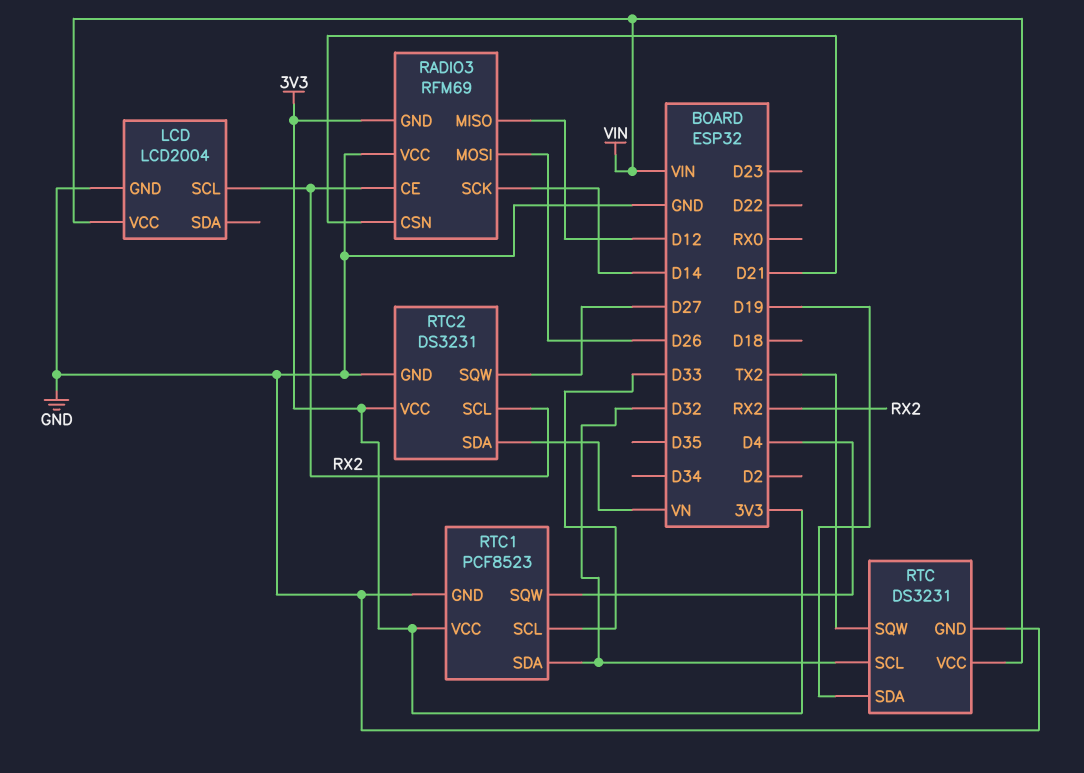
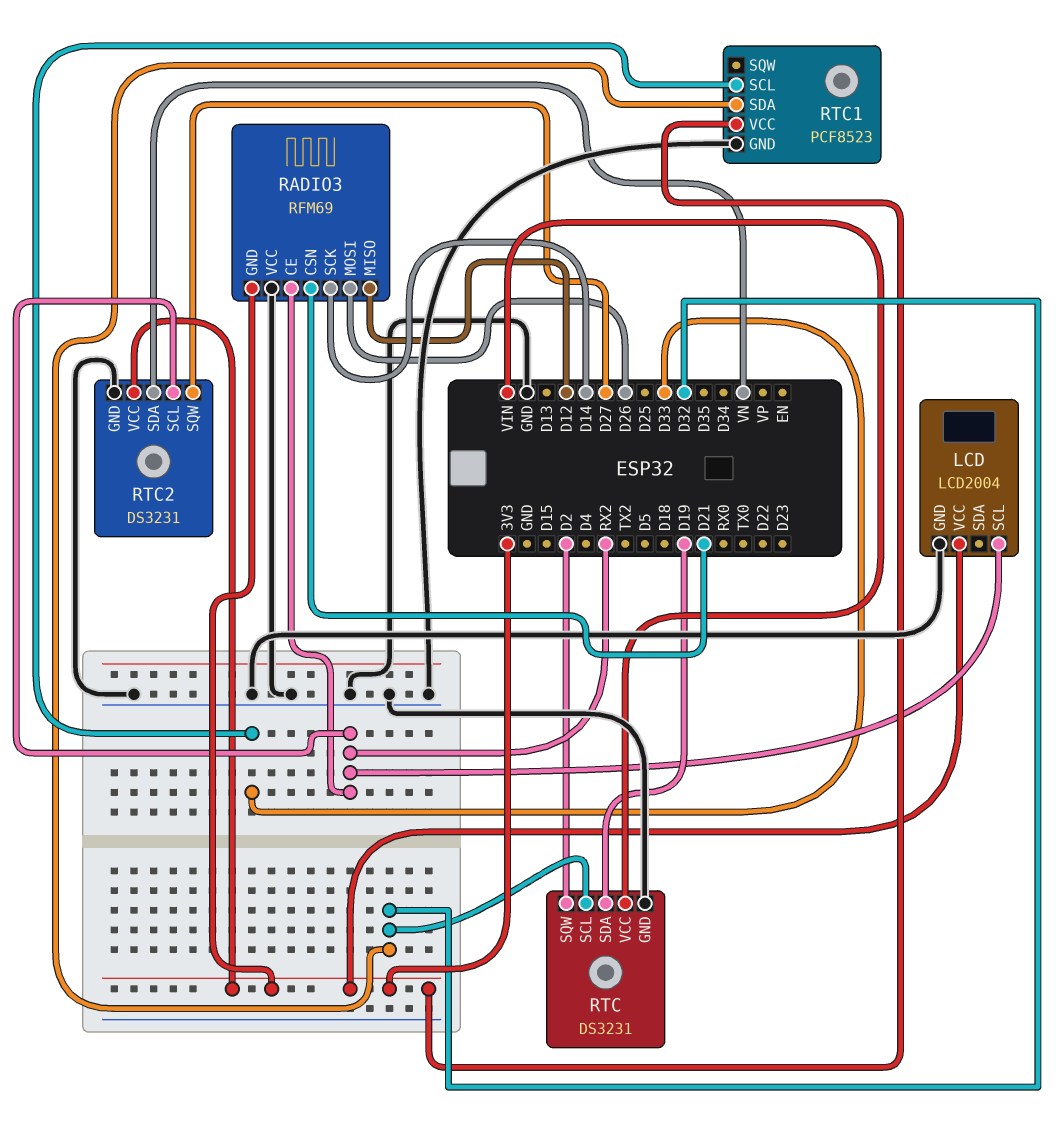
LCD pin VCC: VIN -> 3V3
RTC pin SQW: TX2 -> D2
RTC1 pin SQW: D4 -> none

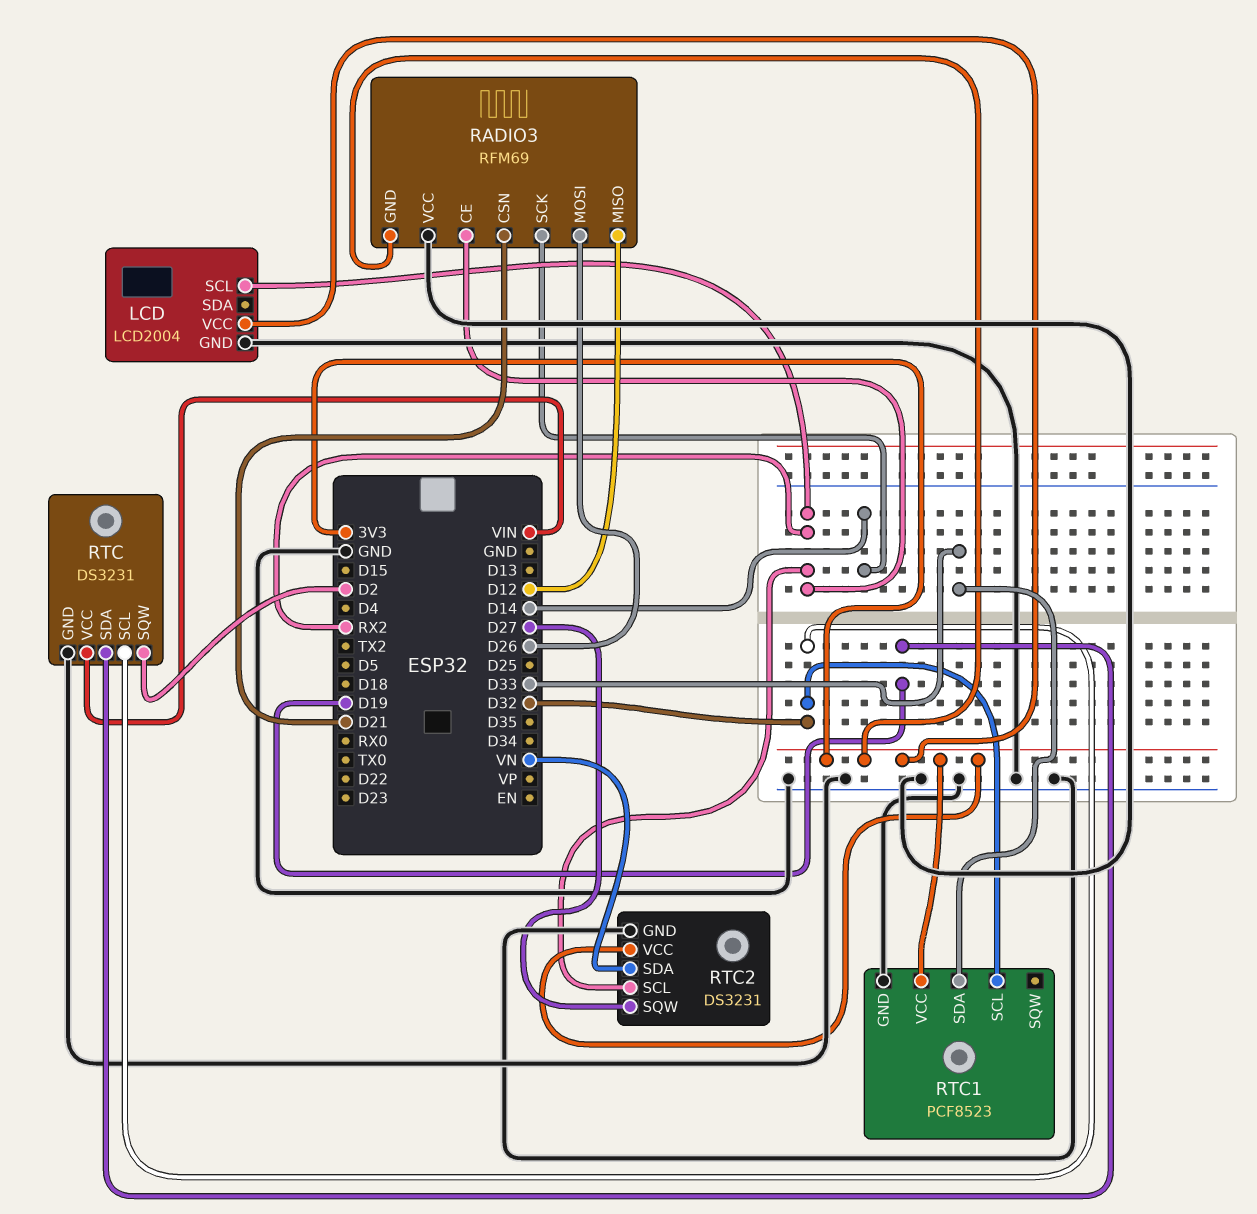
RTC1 pin SCL: D33 -> D32
RTC1 pin SDA: D32 -> D33

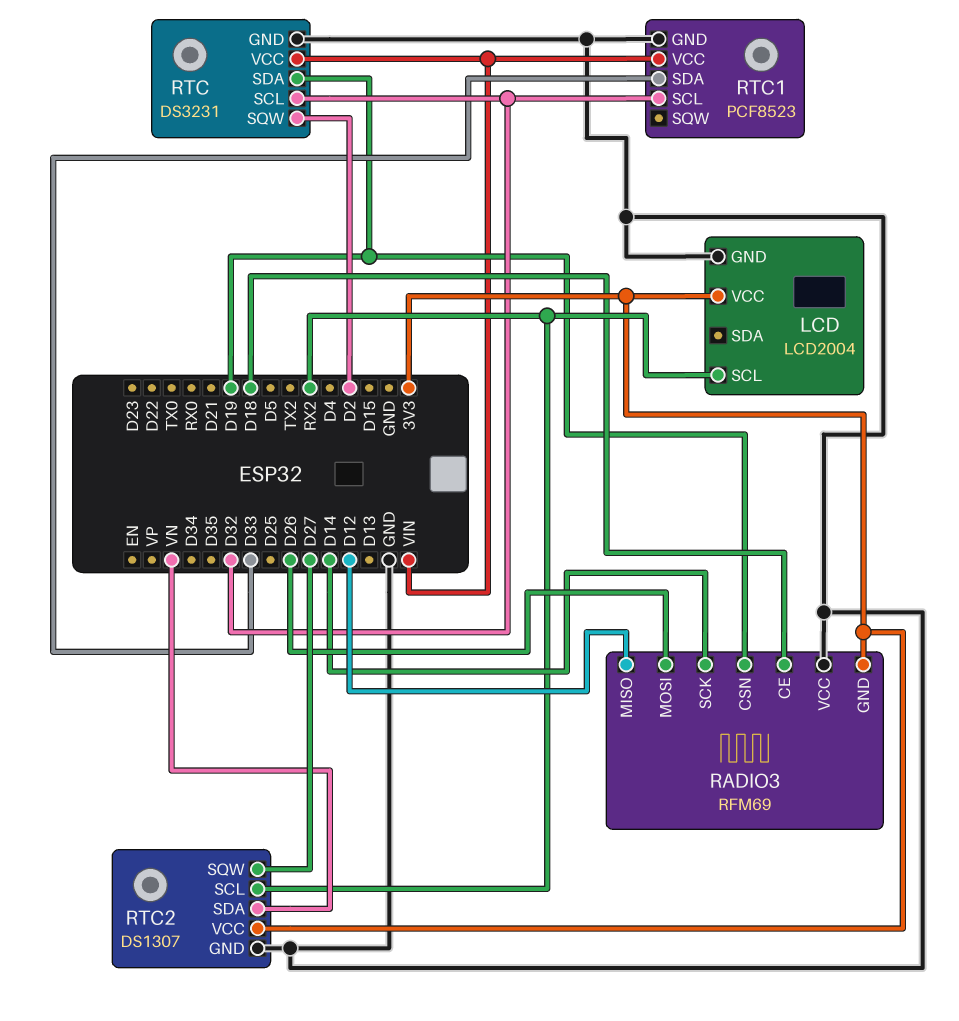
RADIO3 pin CE: RX2 -> D18
RADIO3 pin CSN: D21 -> D19
RTC1 pin VCC: 3V3 -> VIN
RTC2: DS3231 -> DS1307

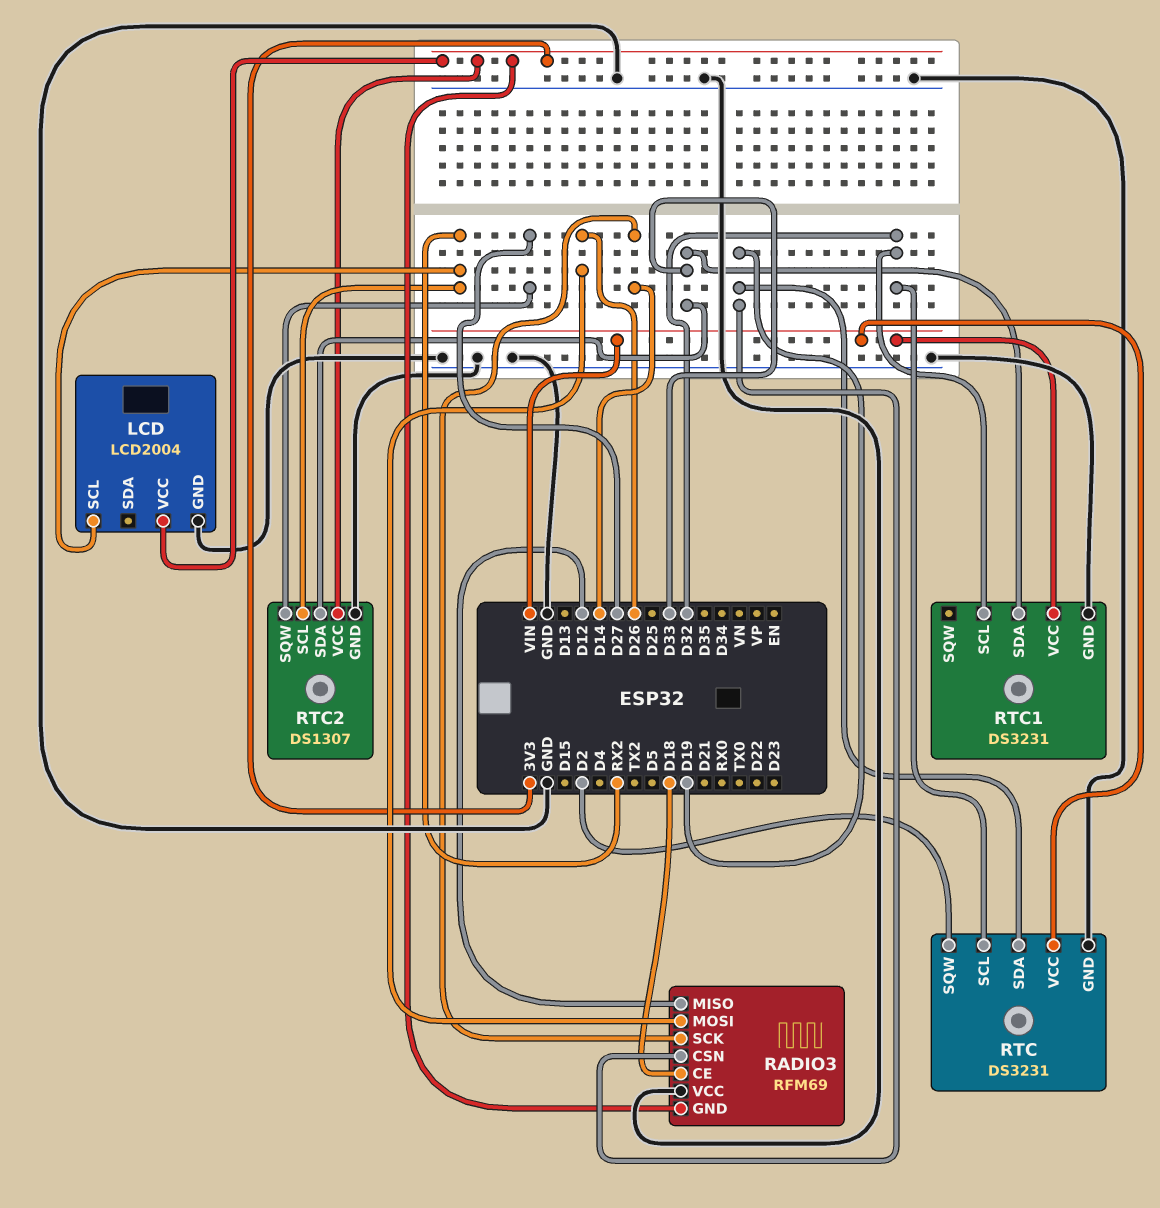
RTC1: PCF8523 -> DS3231
RTC2 pin SDA: VN -> D33

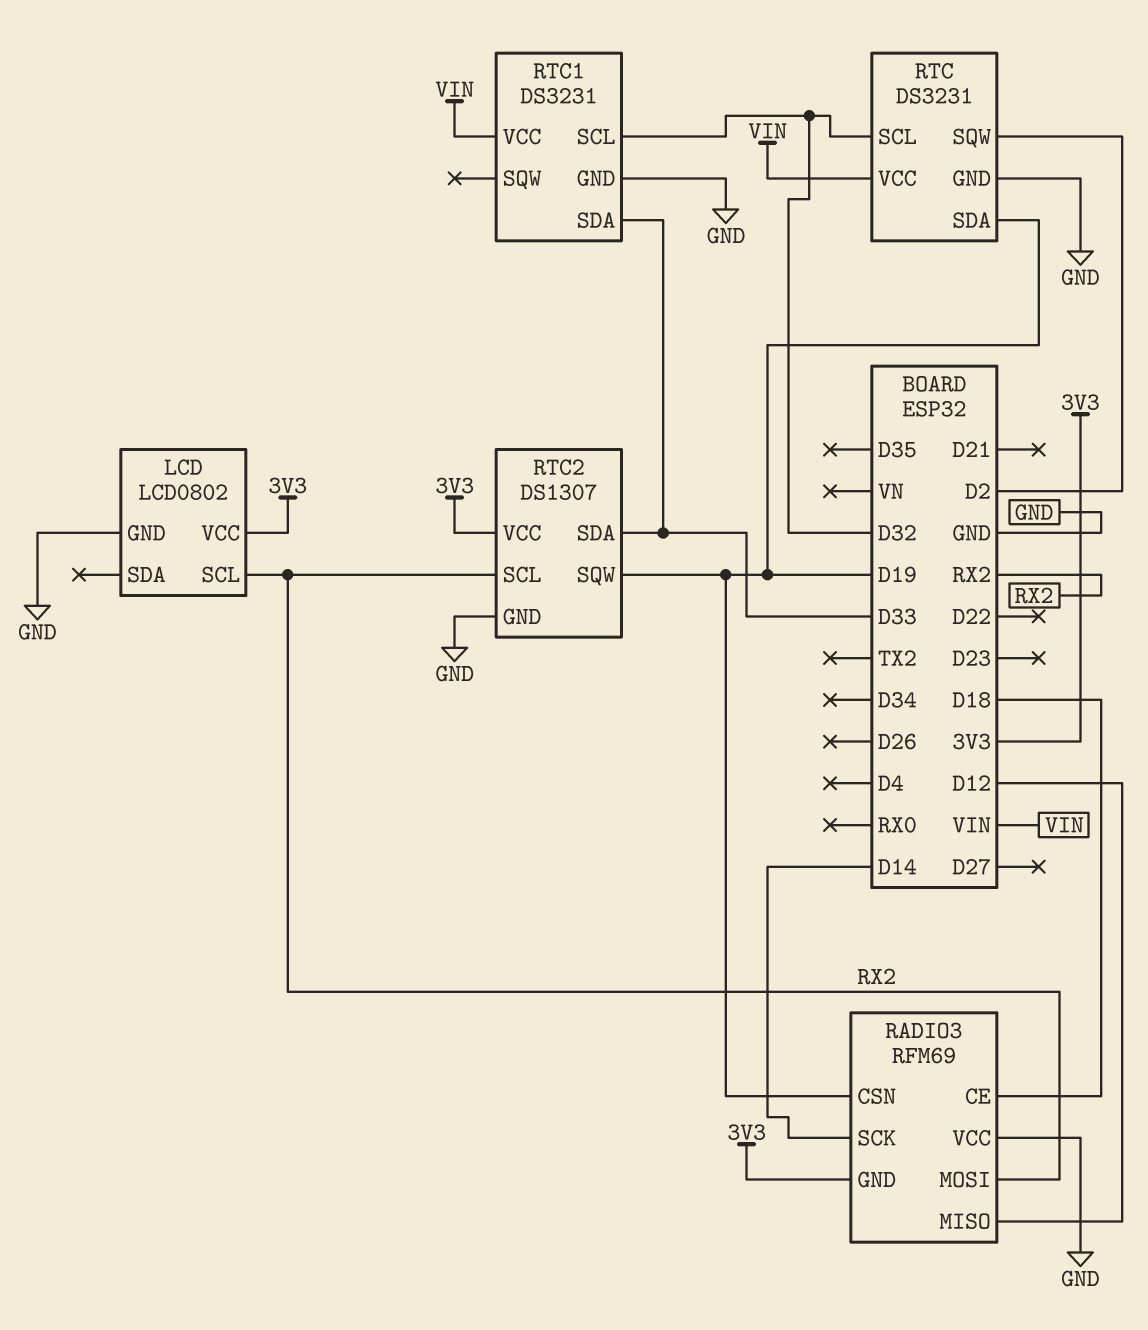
LCD: LCD2004 -> LCD0802
RADIO3 pin MOSI: D26 -> RX2
RTC2 pin SQW: D27 -> D19

